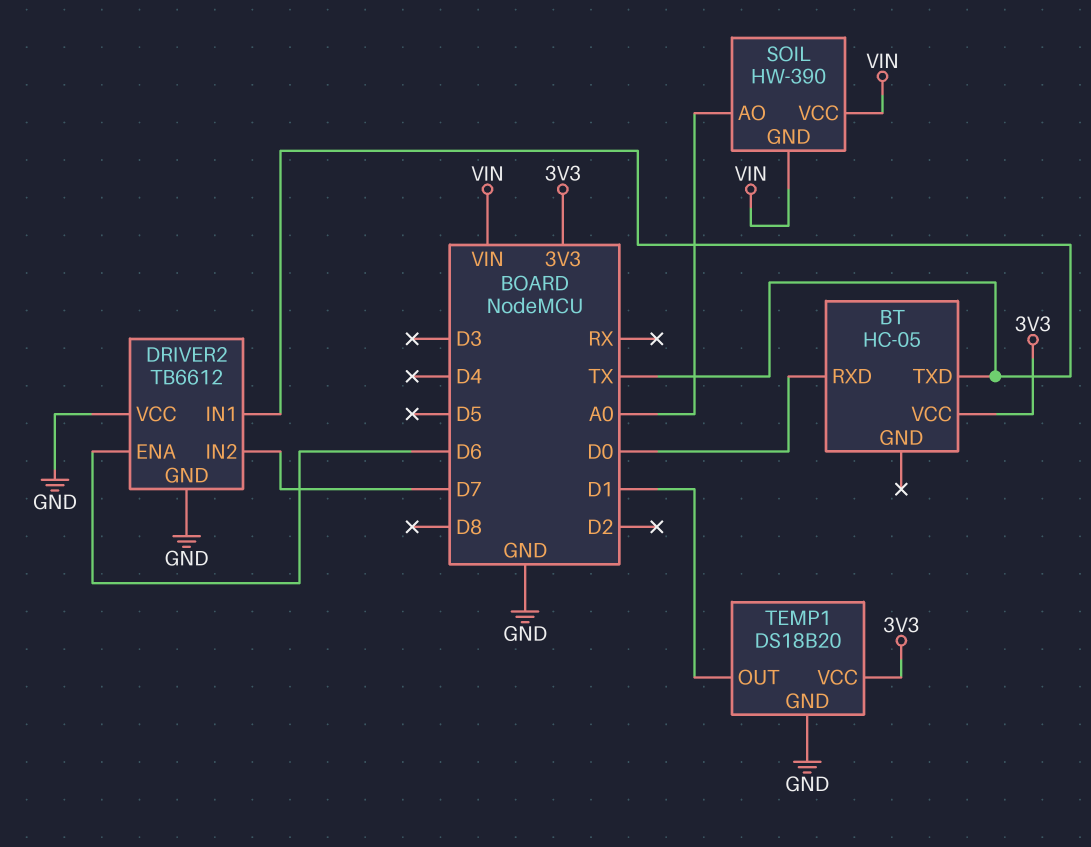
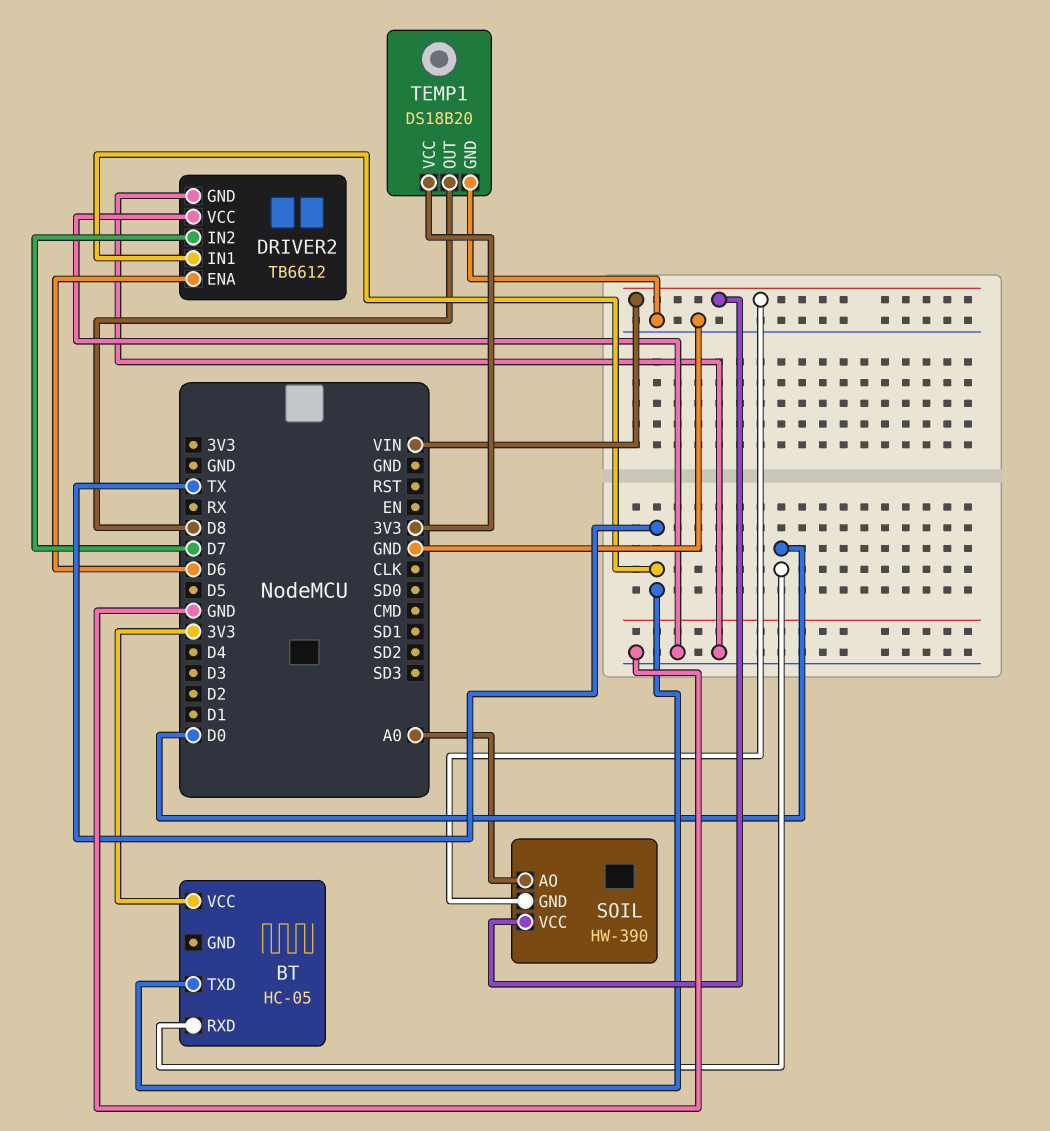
TEMP1 pin OUT: D1 -> D8

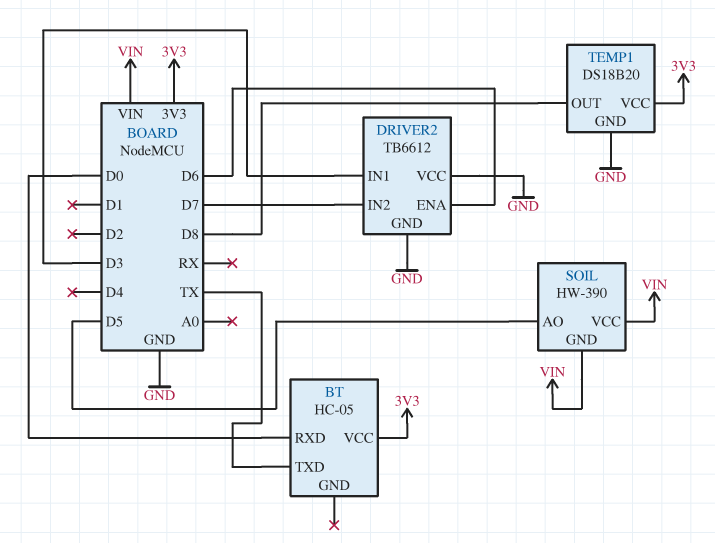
DRIVER2 pin IN1: TX -> D3
SOIL pin AO: A0 -> D5

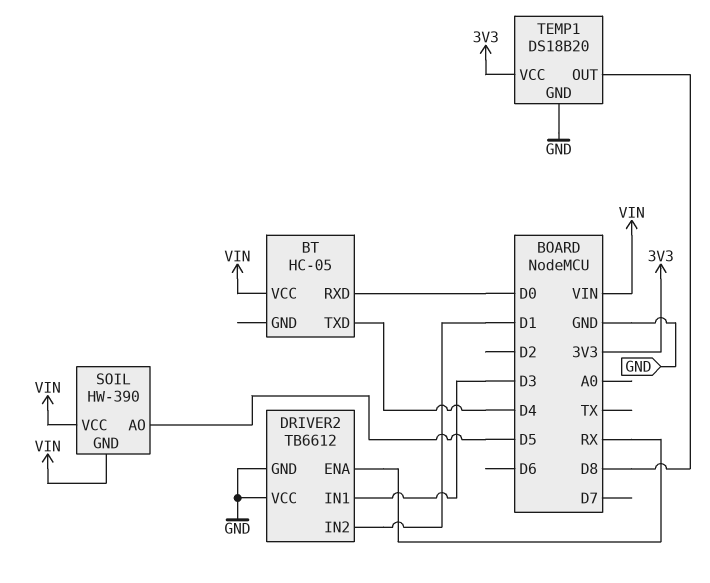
BT pin TXD: TX -> D4
BT pin VCC: 3V3 -> VIN
DRIVER2 pin ENA: D6 -> RX
DRIVER2 pin IN2: D7 -> D1

